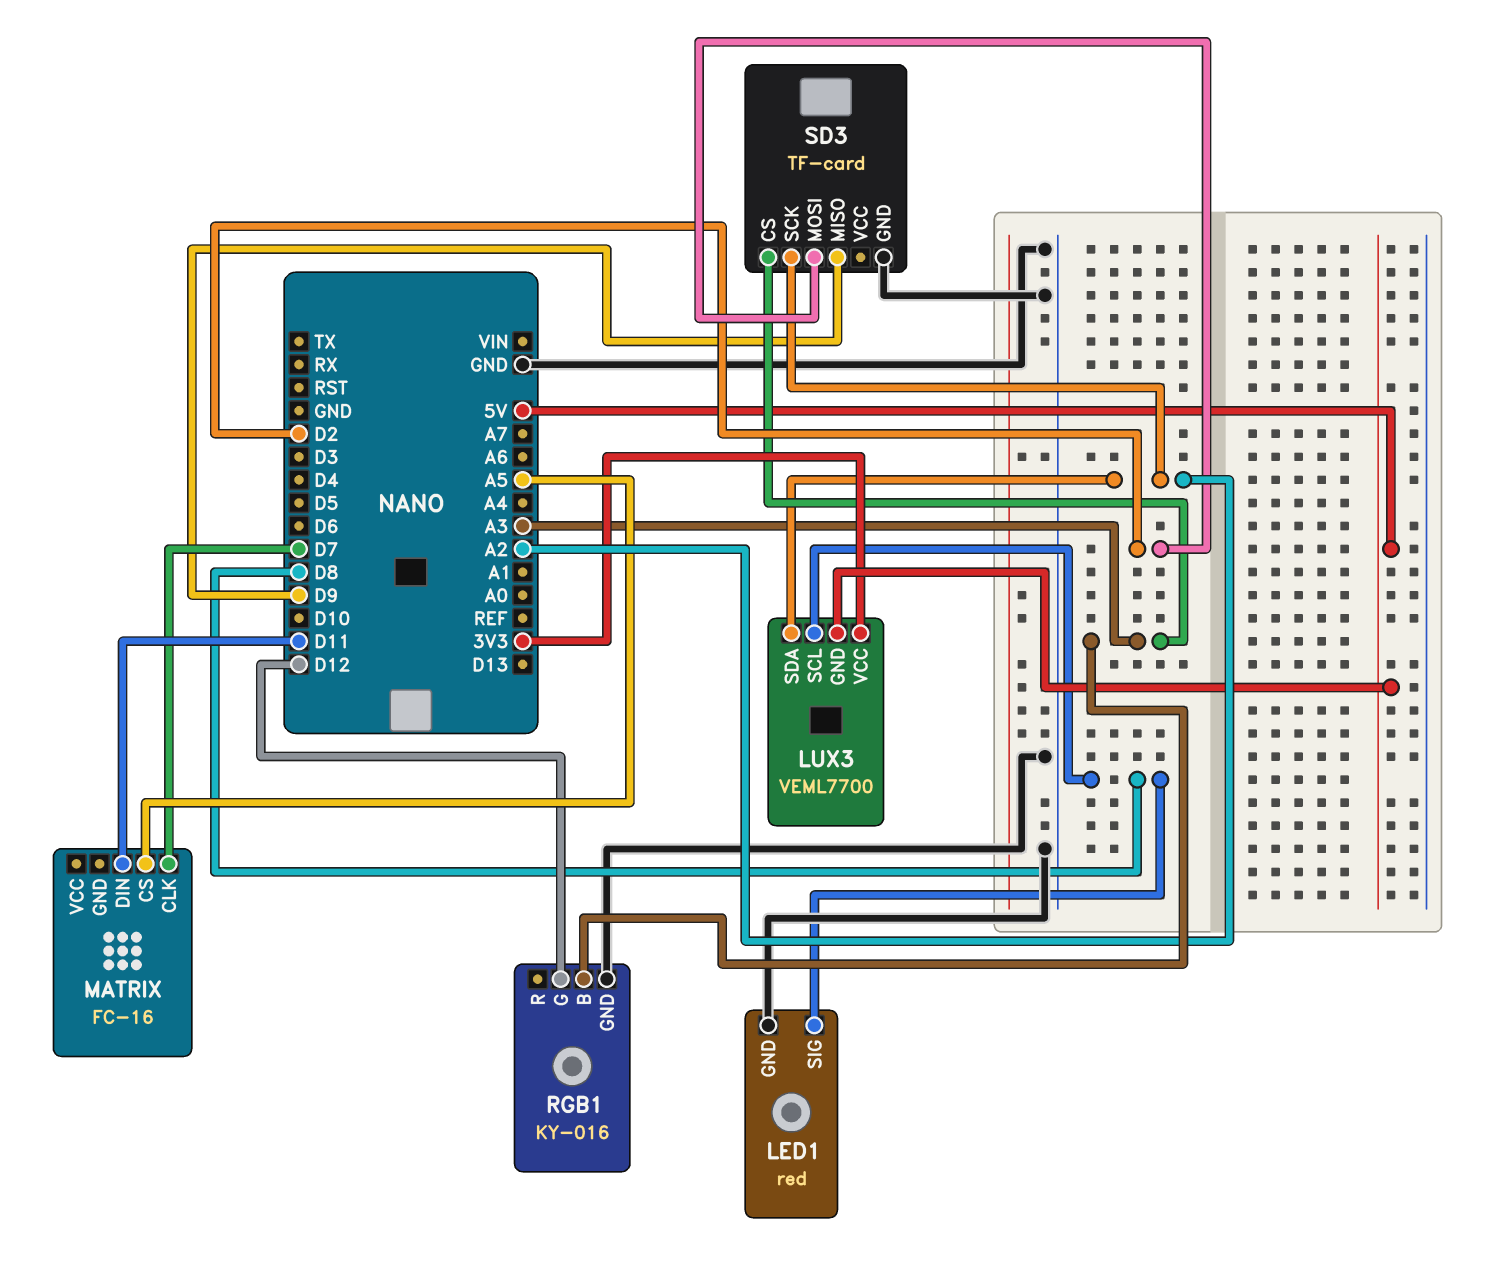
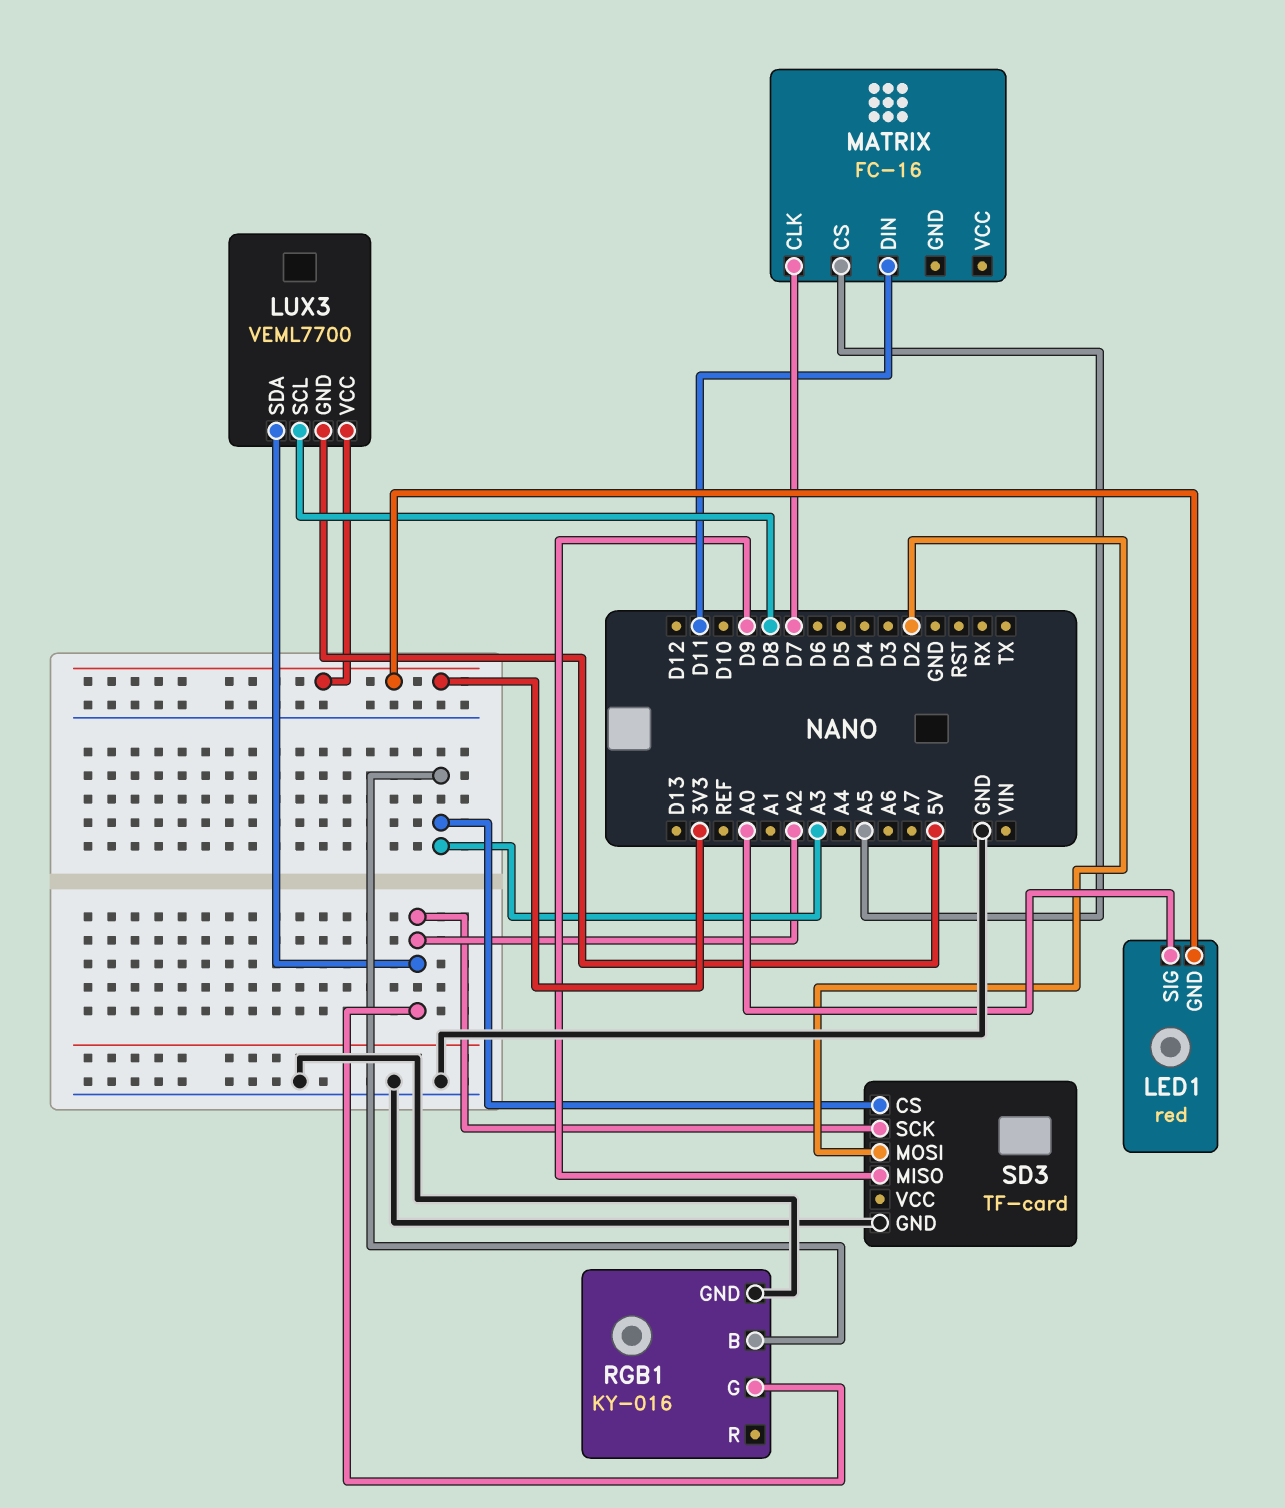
LED1 pin GND: GND -> 3V3
LED1 pin SIG: D8 -> A0
RGB1 pin G: D12 -> A2

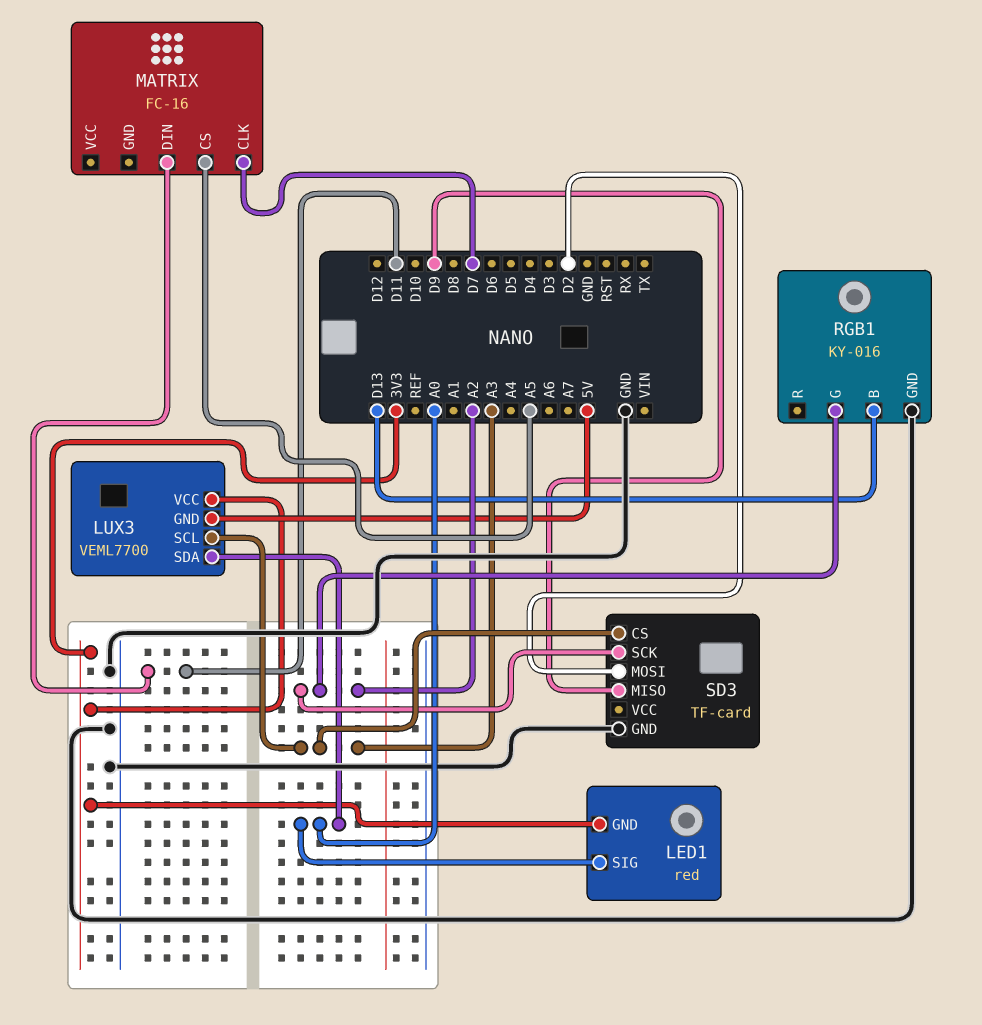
LUX3 pin SCL: D8 -> A3
LUX3 pin SDA: A2 -> A0
RGB1 pin B: A3 -> D13

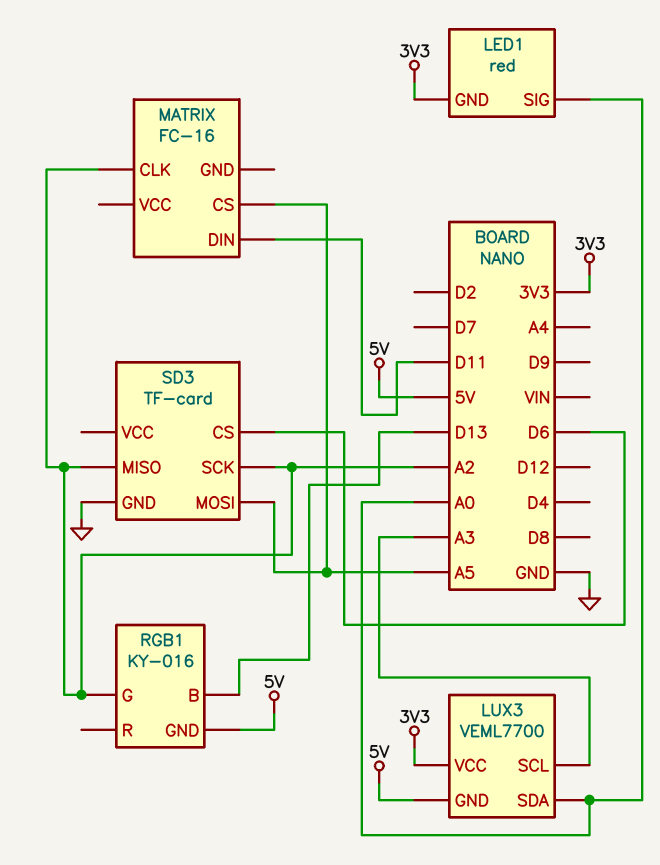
MATRIX pin CLK: D7 -> A2
RGB1 pin GND: GND -> 5V
SD3 pin CS: A3 -> D6
SD3 pin MISO: D9 -> A2
SD3 pin MOSI: D2 -> A5

